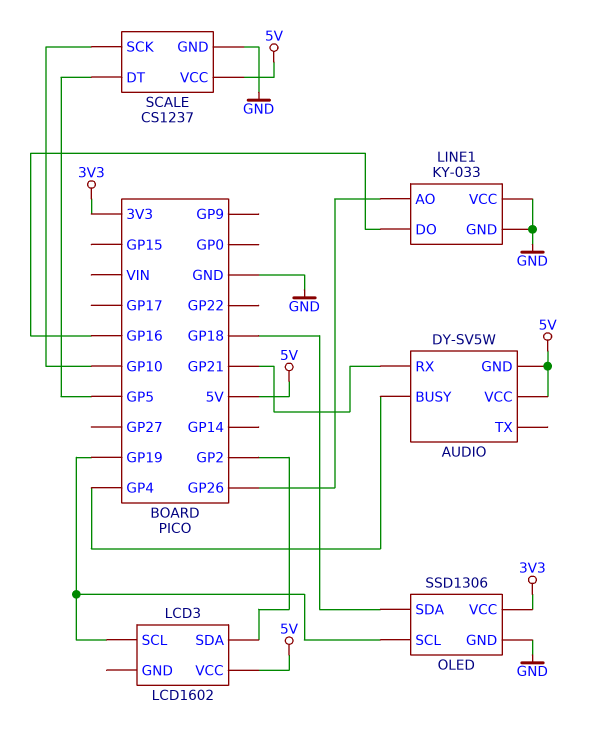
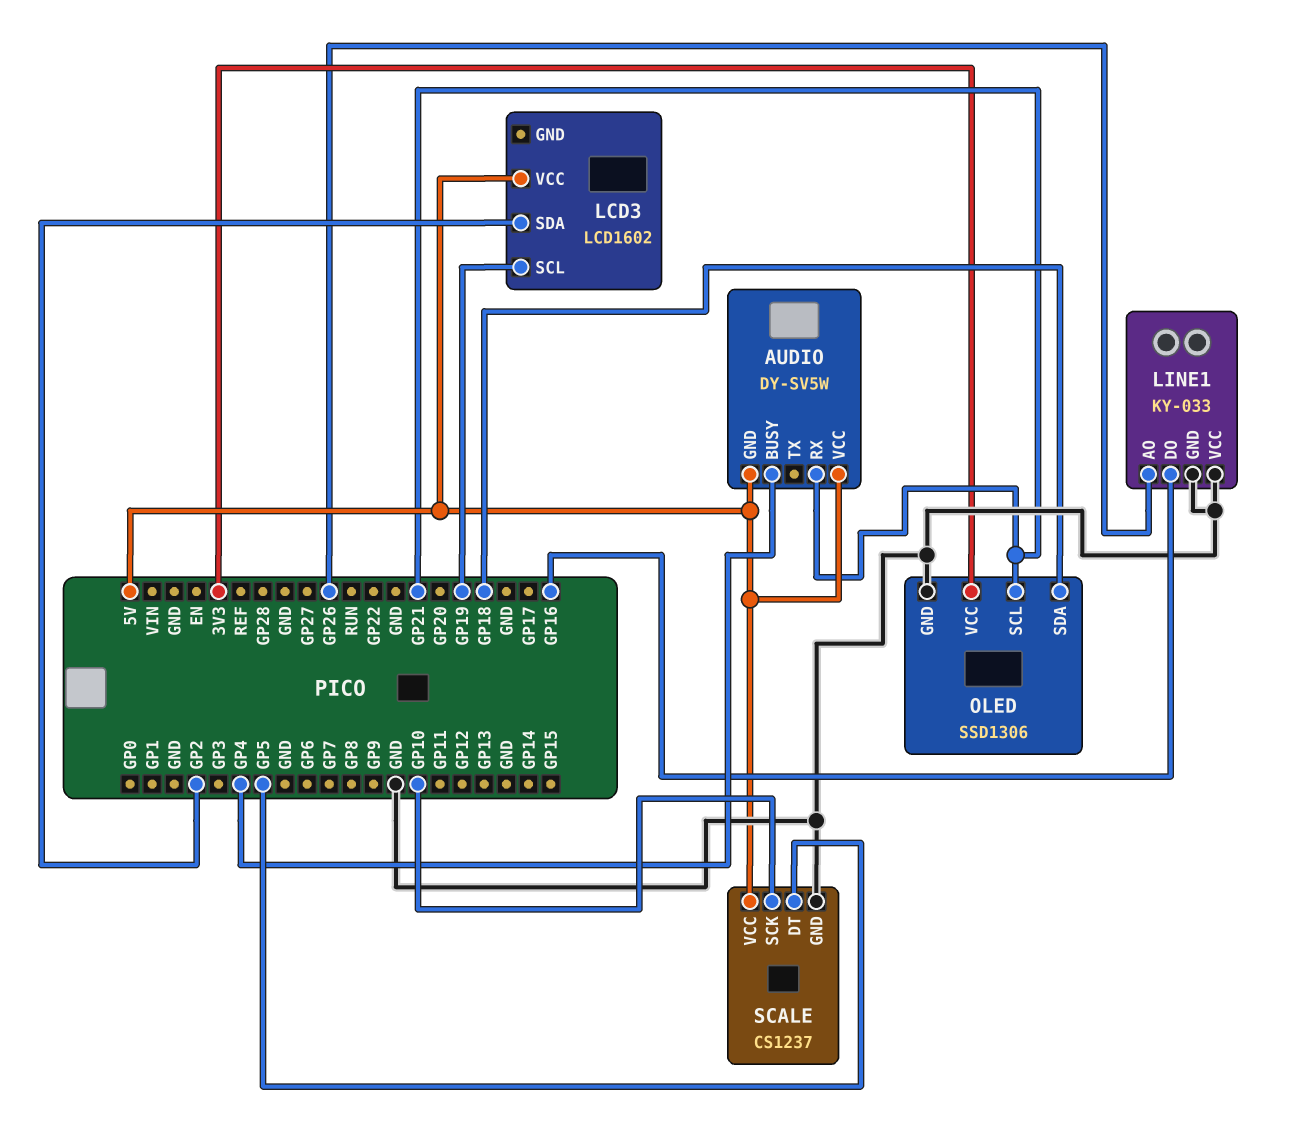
OLED pin SCL: GP19 -> GP21

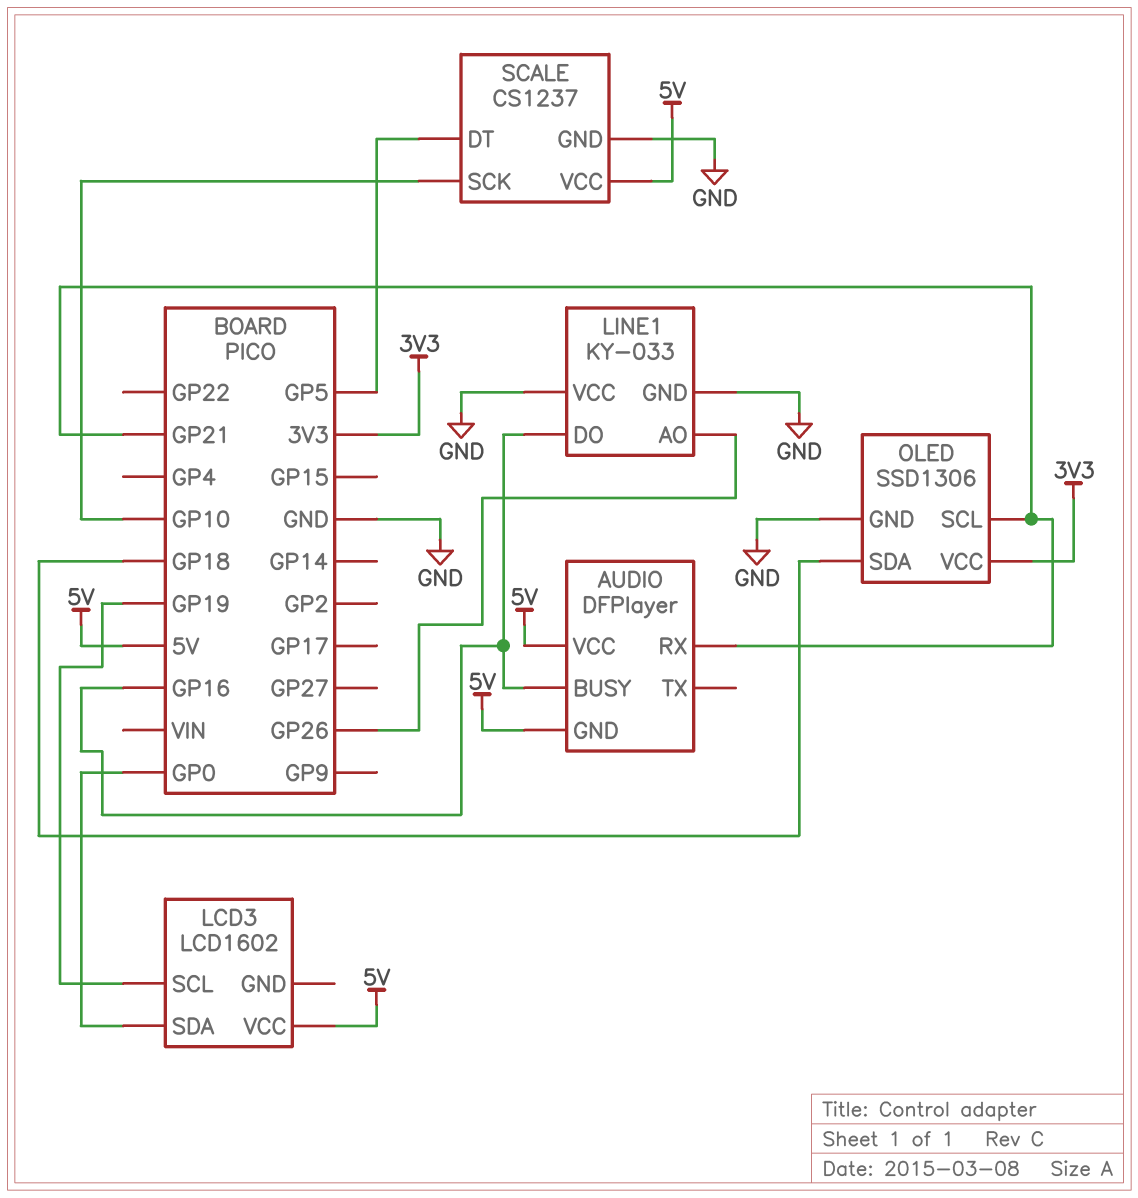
AUDIO: DY-SV5W -> DFPlayer
AUDIO pin BUSY: GP4 -> GP16
LCD3 pin SDA: GP2 -> GP0

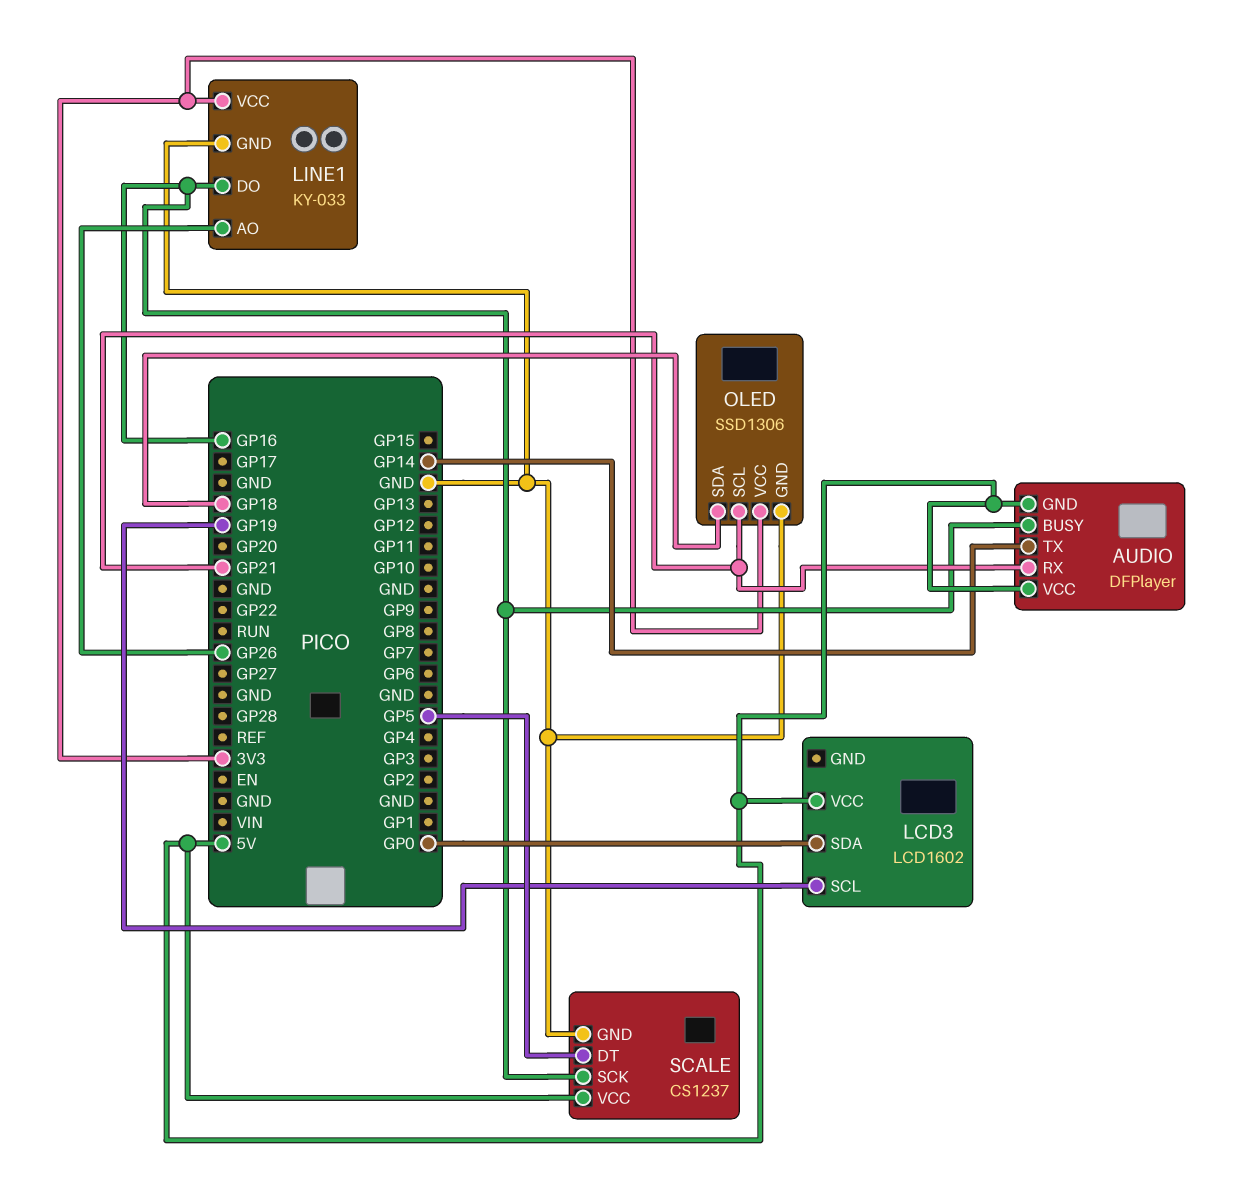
AUDIO pin TX: none -> GP14
LINE1 pin VCC: GND -> 3V3
SCALE pin SCK: GP10 -> GP16

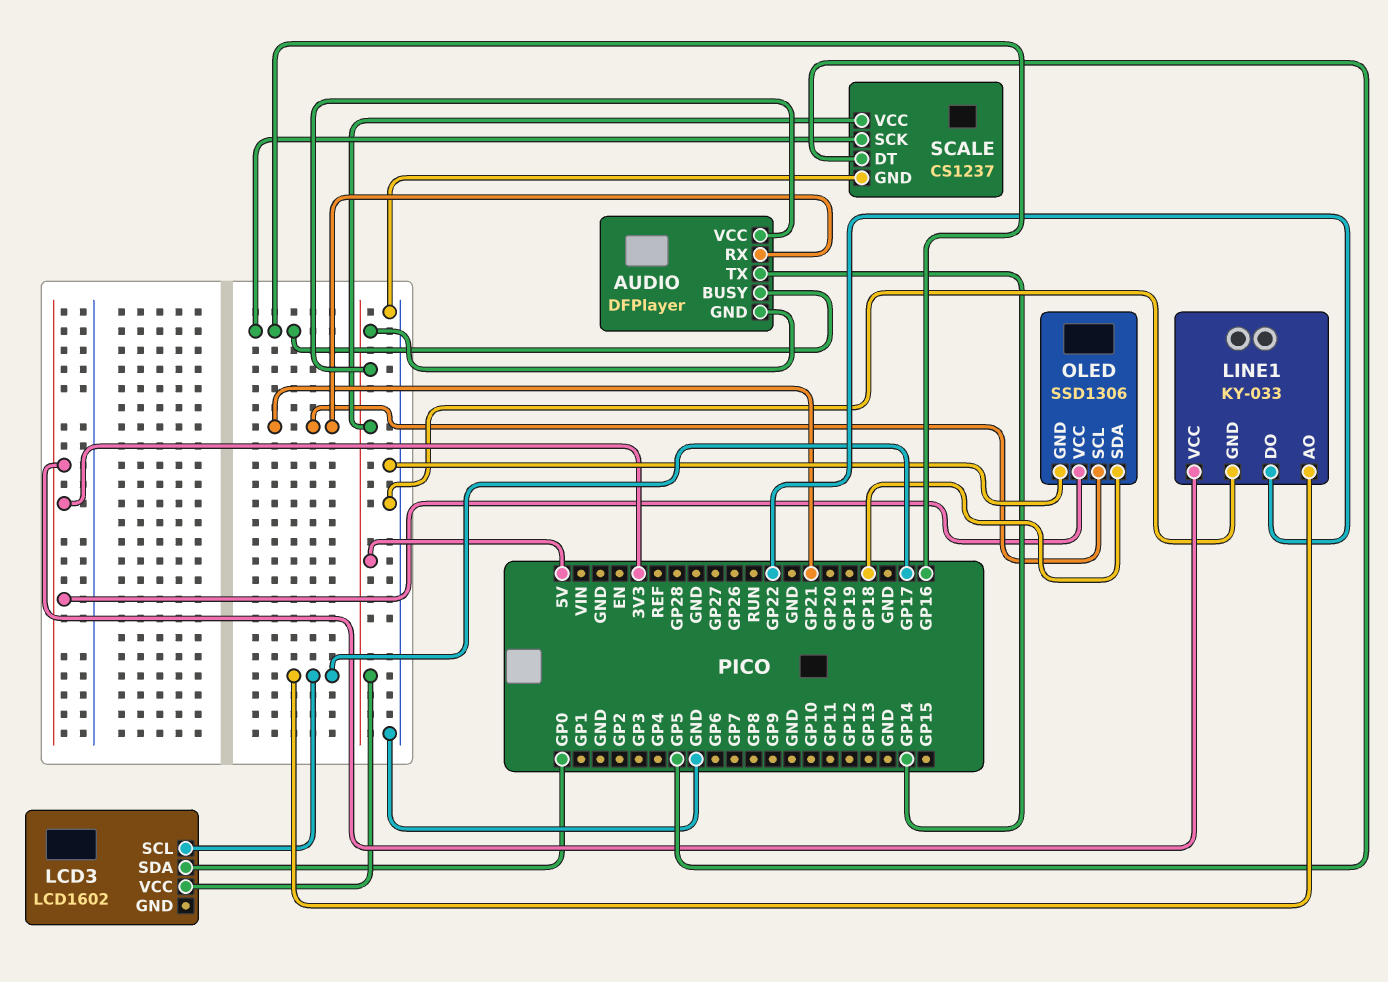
LCD3 pin SCL: GP19 -> GP17
LINE1 pin AO: GP26 -> GP17
LINE1 pin DO: GP16 -> GP22

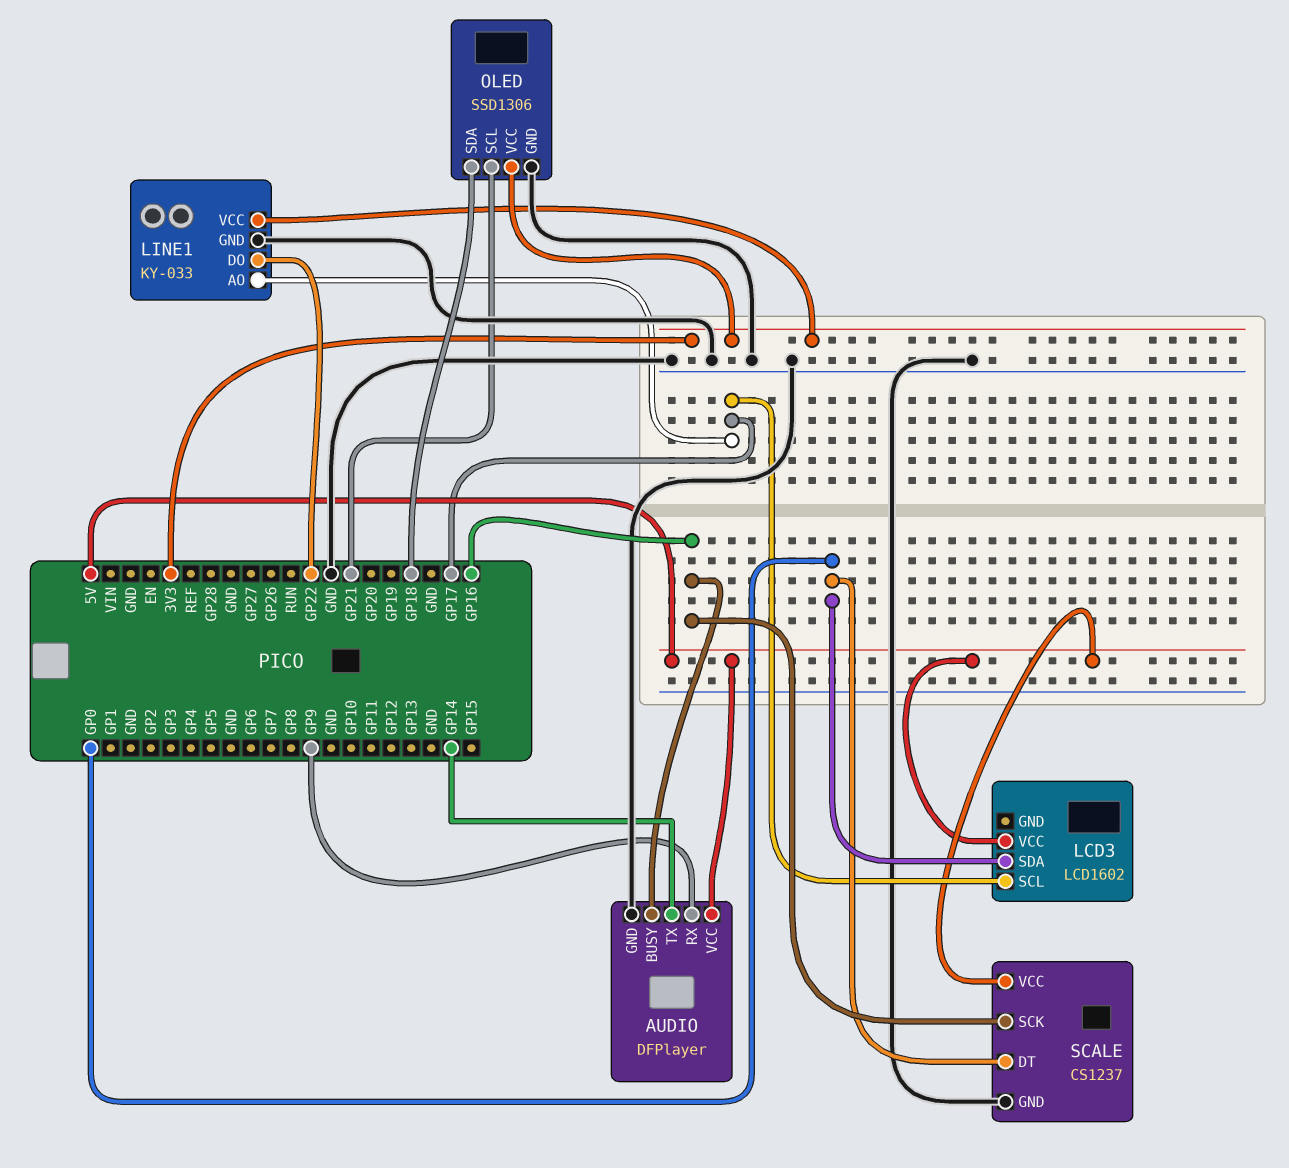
AUDIO pin GND: 5V -> GND
AUDIO pin RX: GP21 -> GP9
SCALE pin DT: GP5 -> GP0

